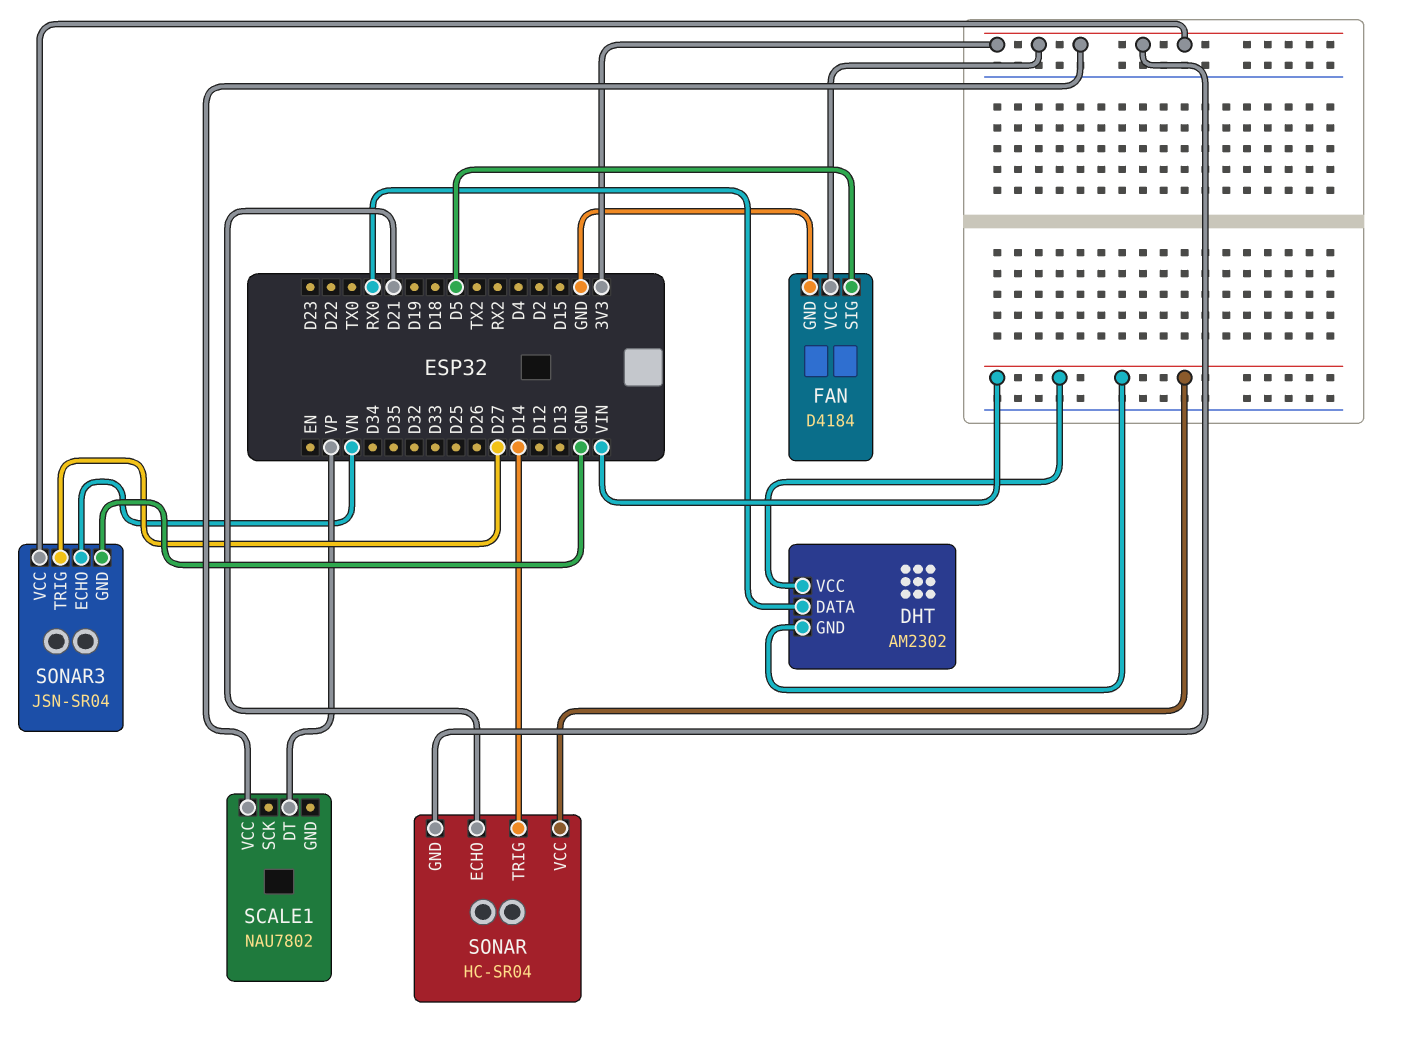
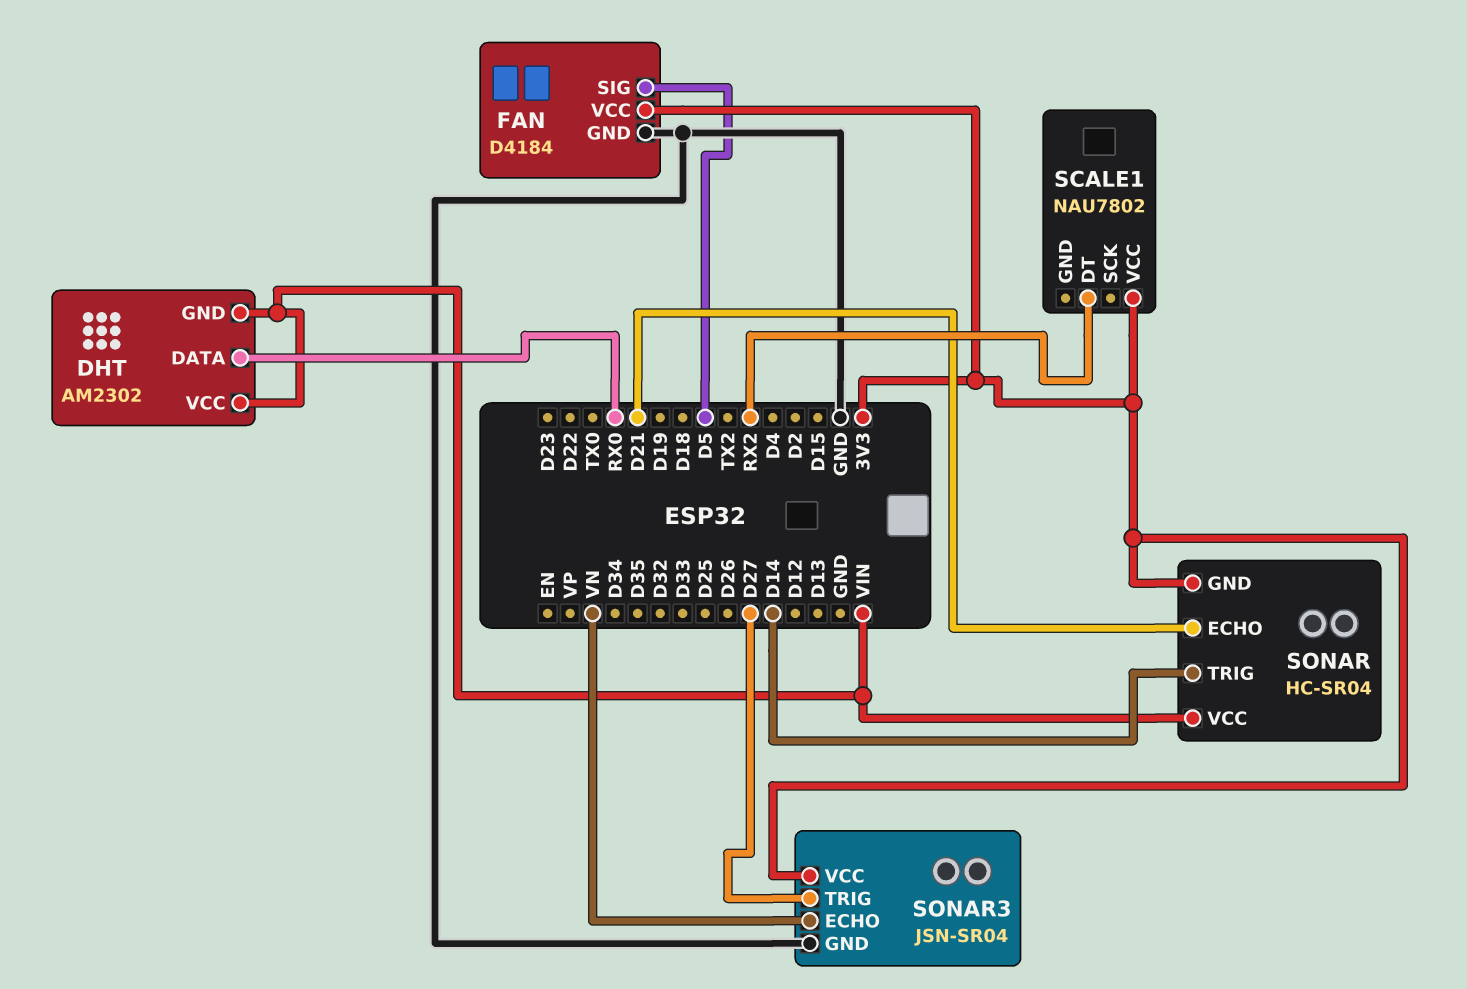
SCALE1 pin DT: VP -> RX2

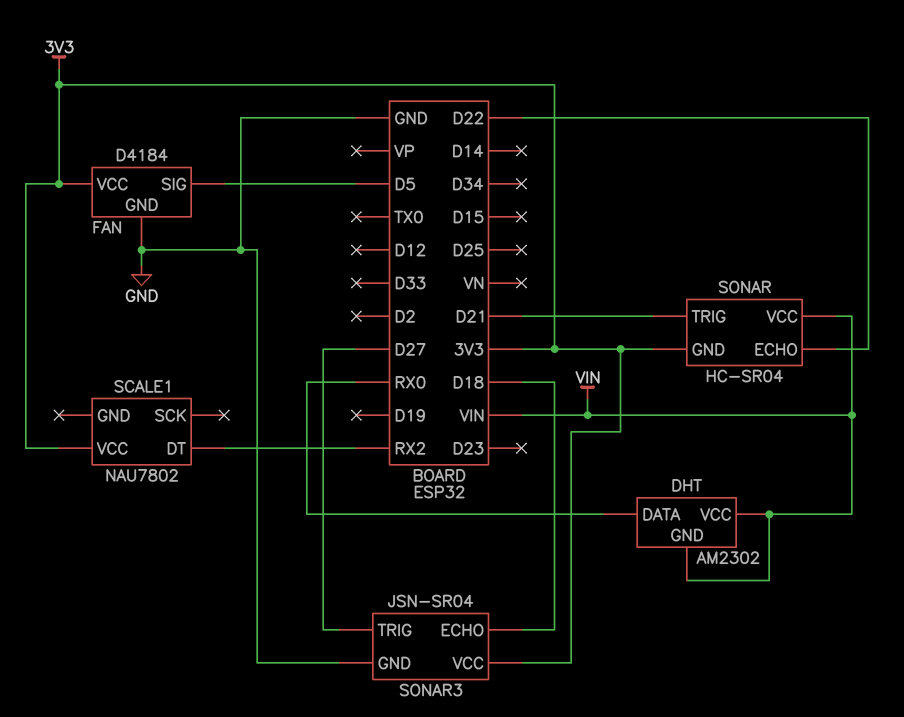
SONAR pin ECHO: D21 -> D22
SONAR pin TRIG: D14 -> D21
SONAR3 pin ECHO: VN -> D18

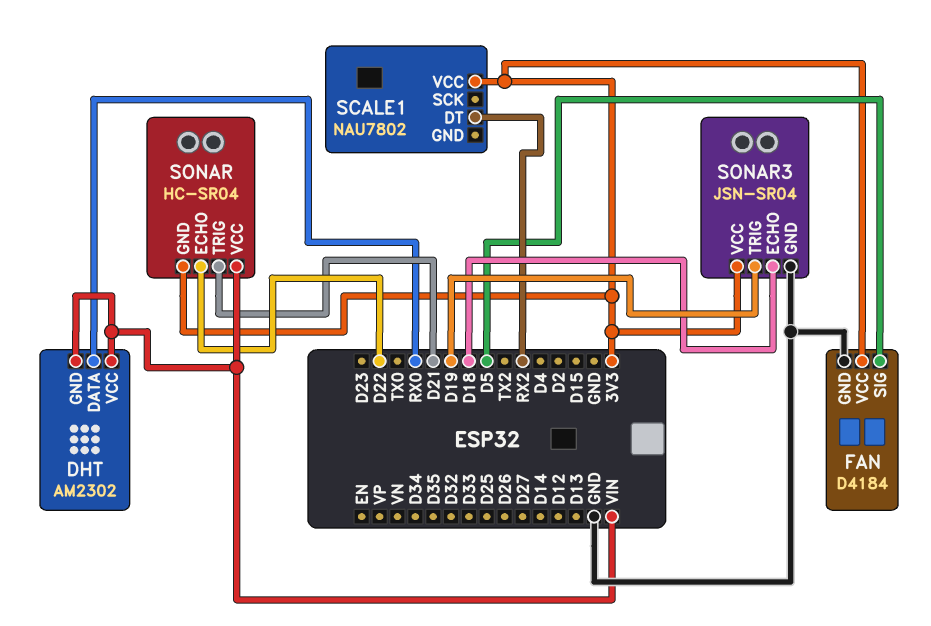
SONAR3 pin TRIG: D27 -> D19

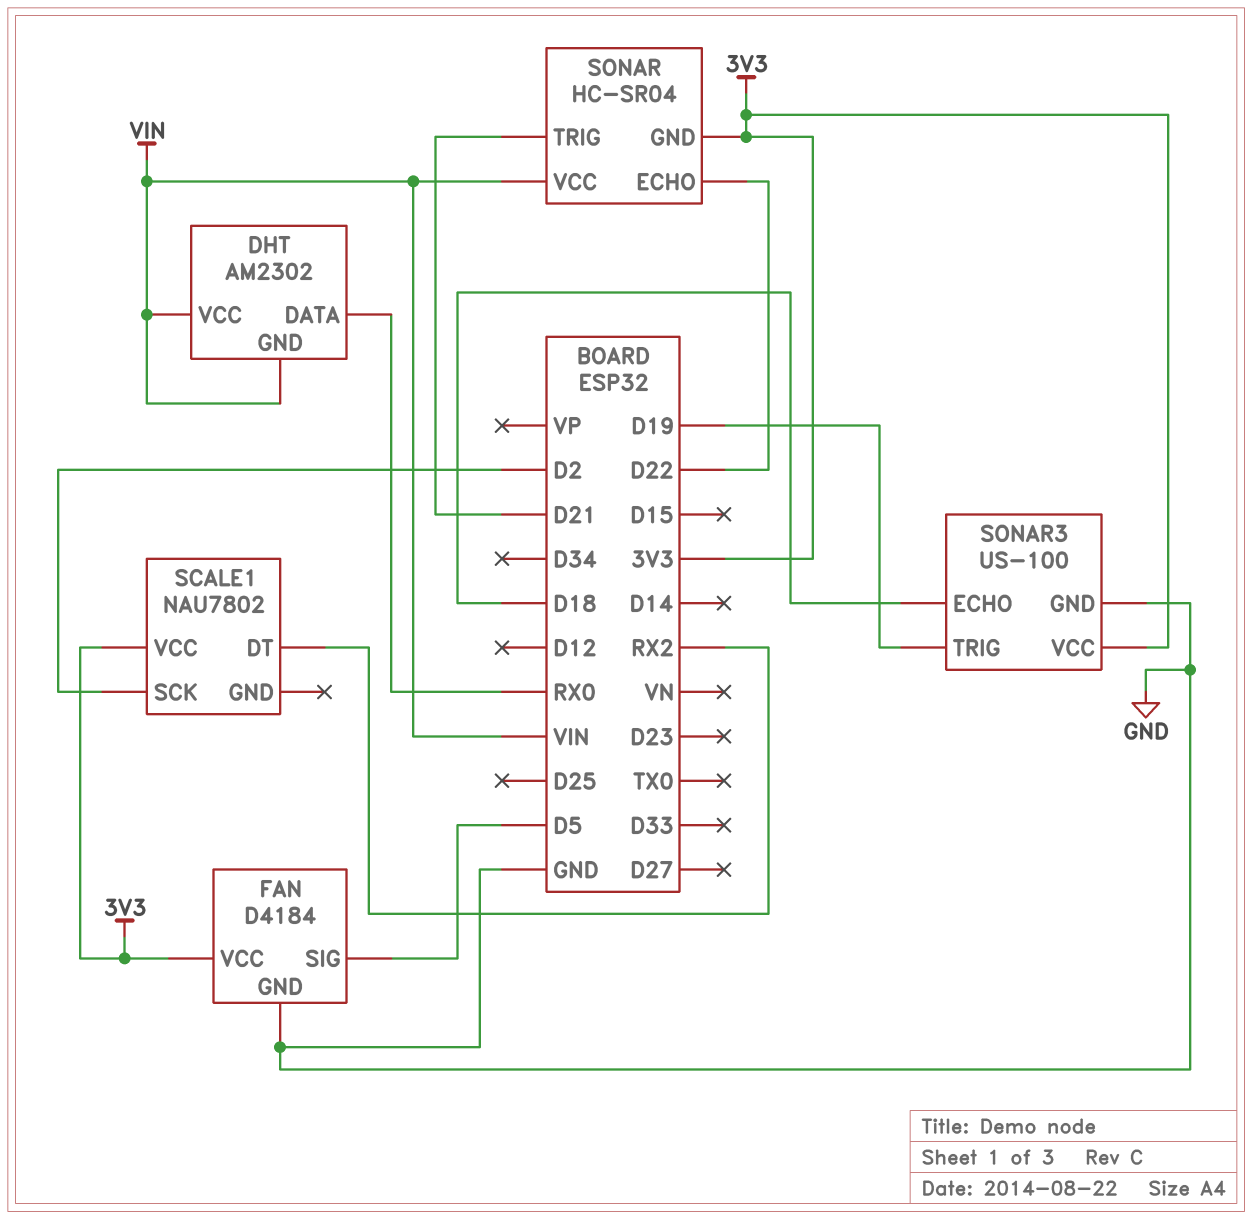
SCALE1 pin SCK: none -> D2
SONAR3: JSN-SR04 -> US-100

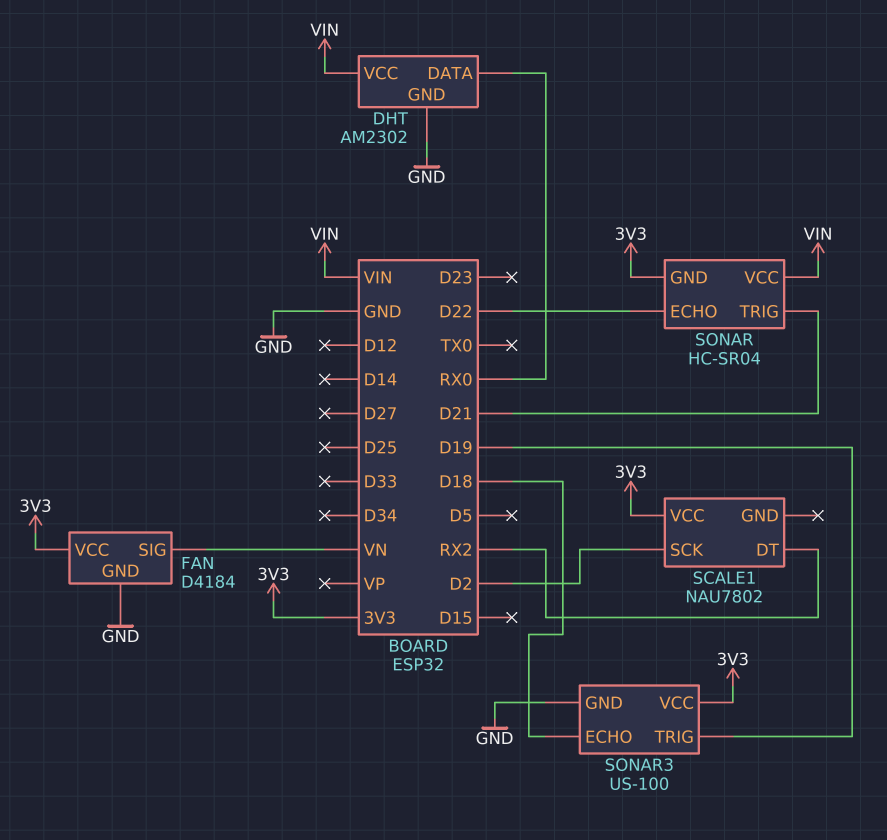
DHT pin GND: VIN -> GND
FAN pin SIG: D5 -> VN

